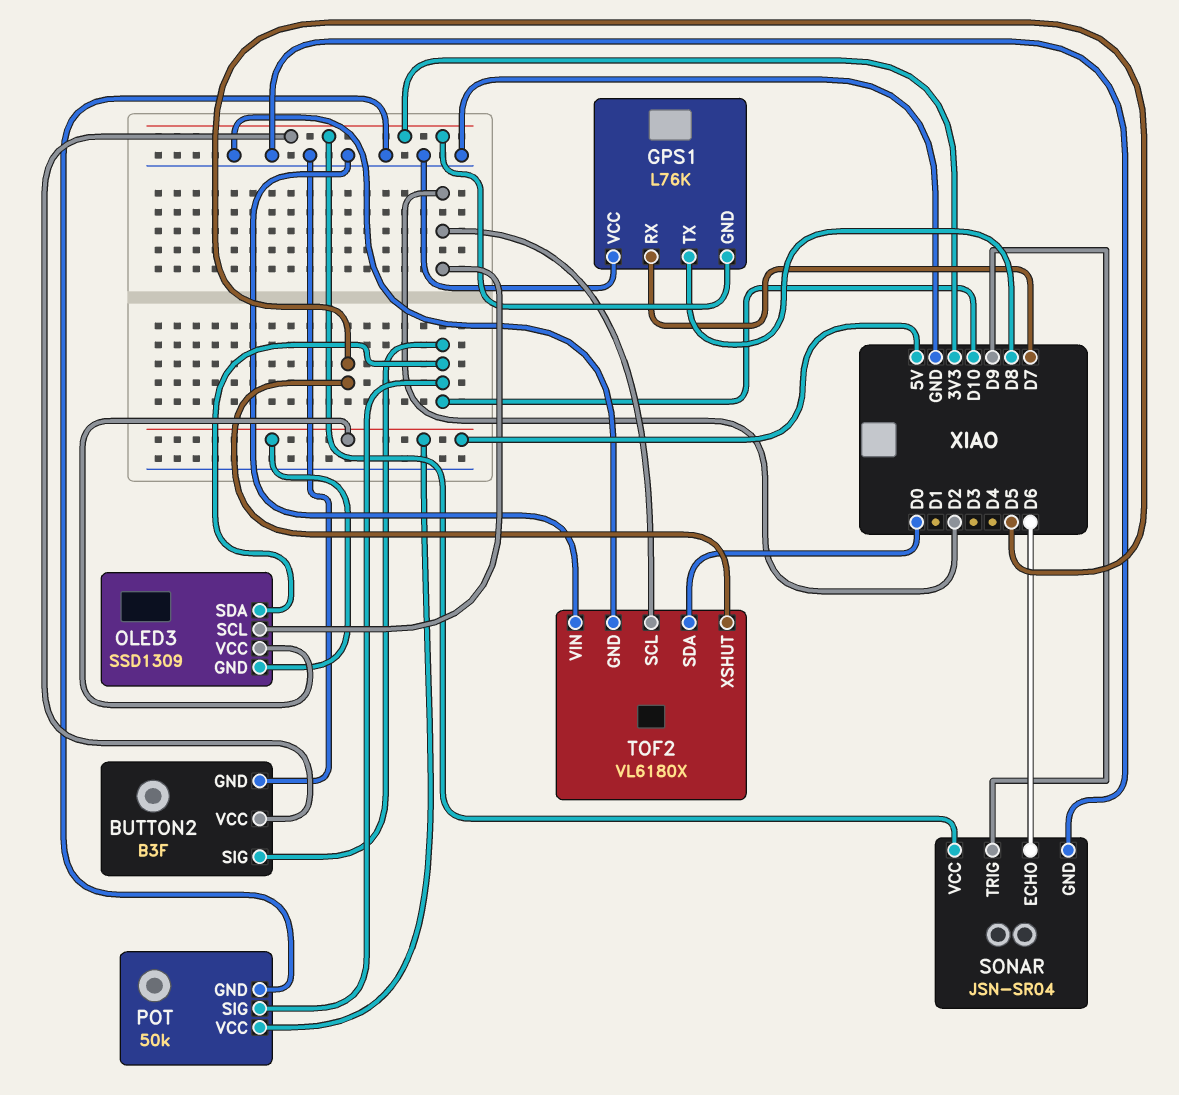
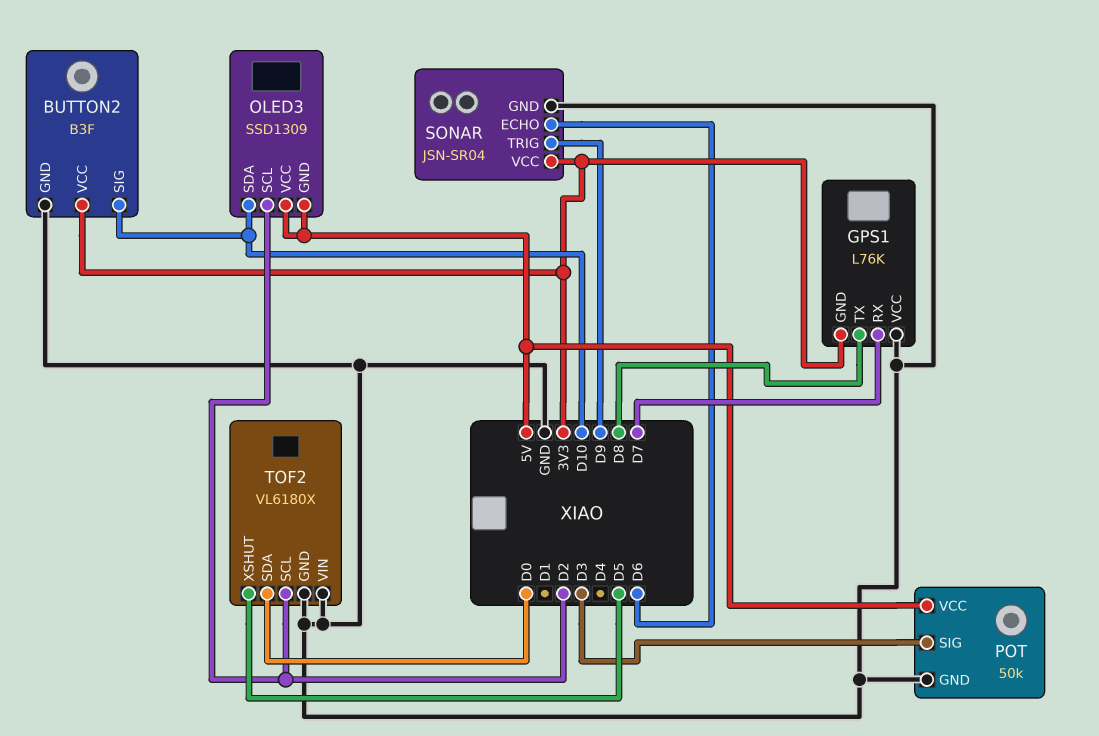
POT pin SIG: D10 -> D3

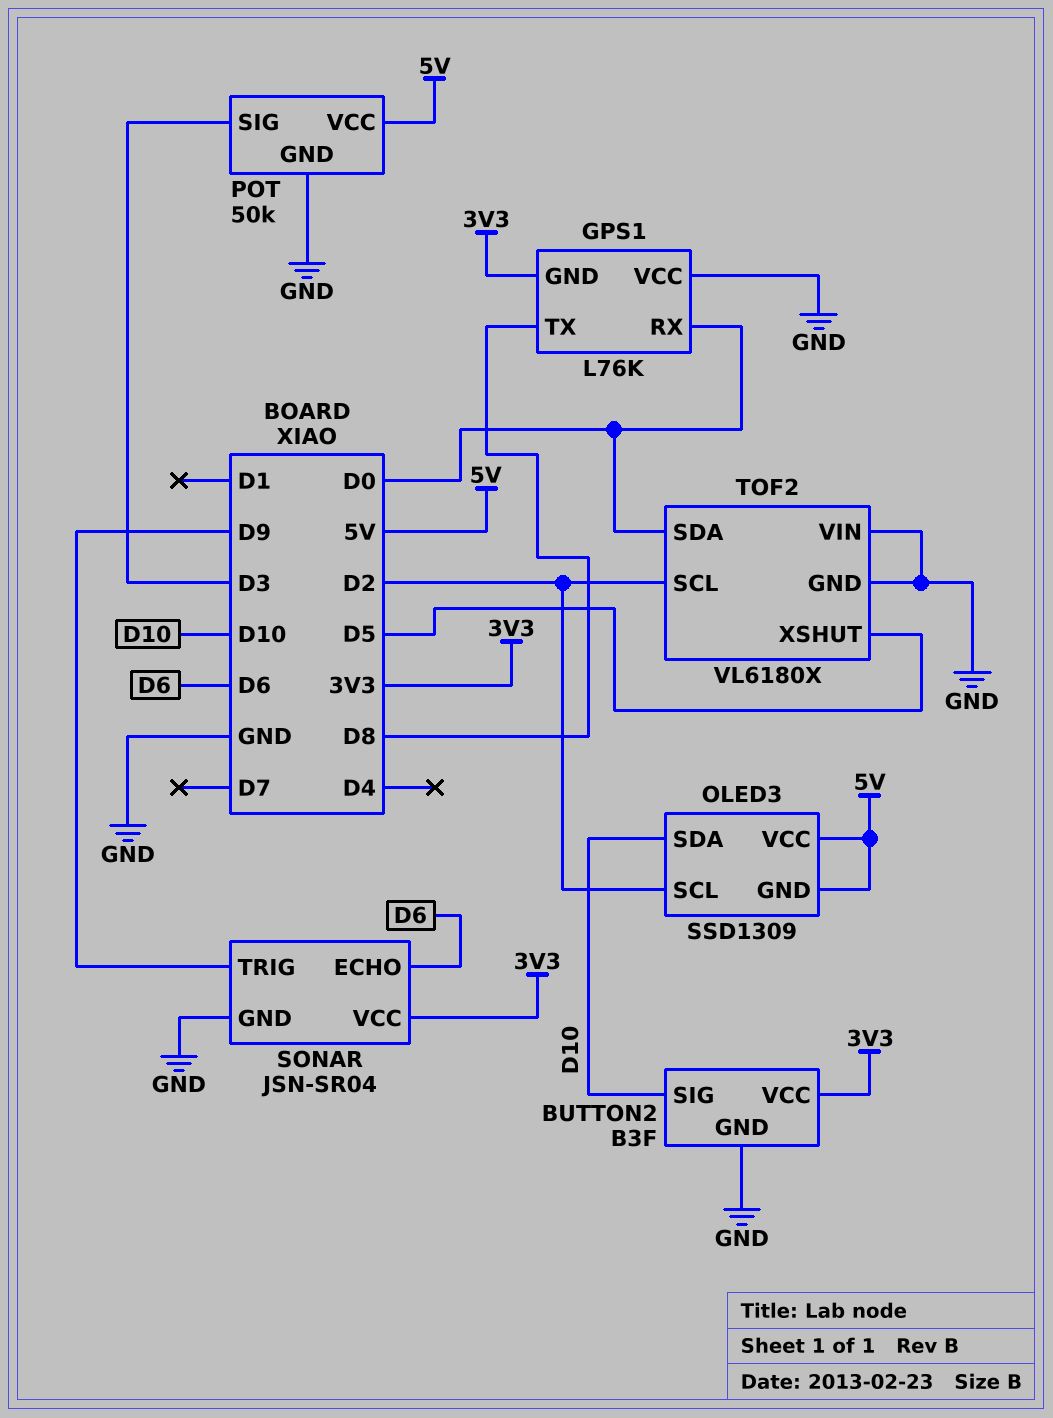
GPS1 pin RX: D7 -> D0

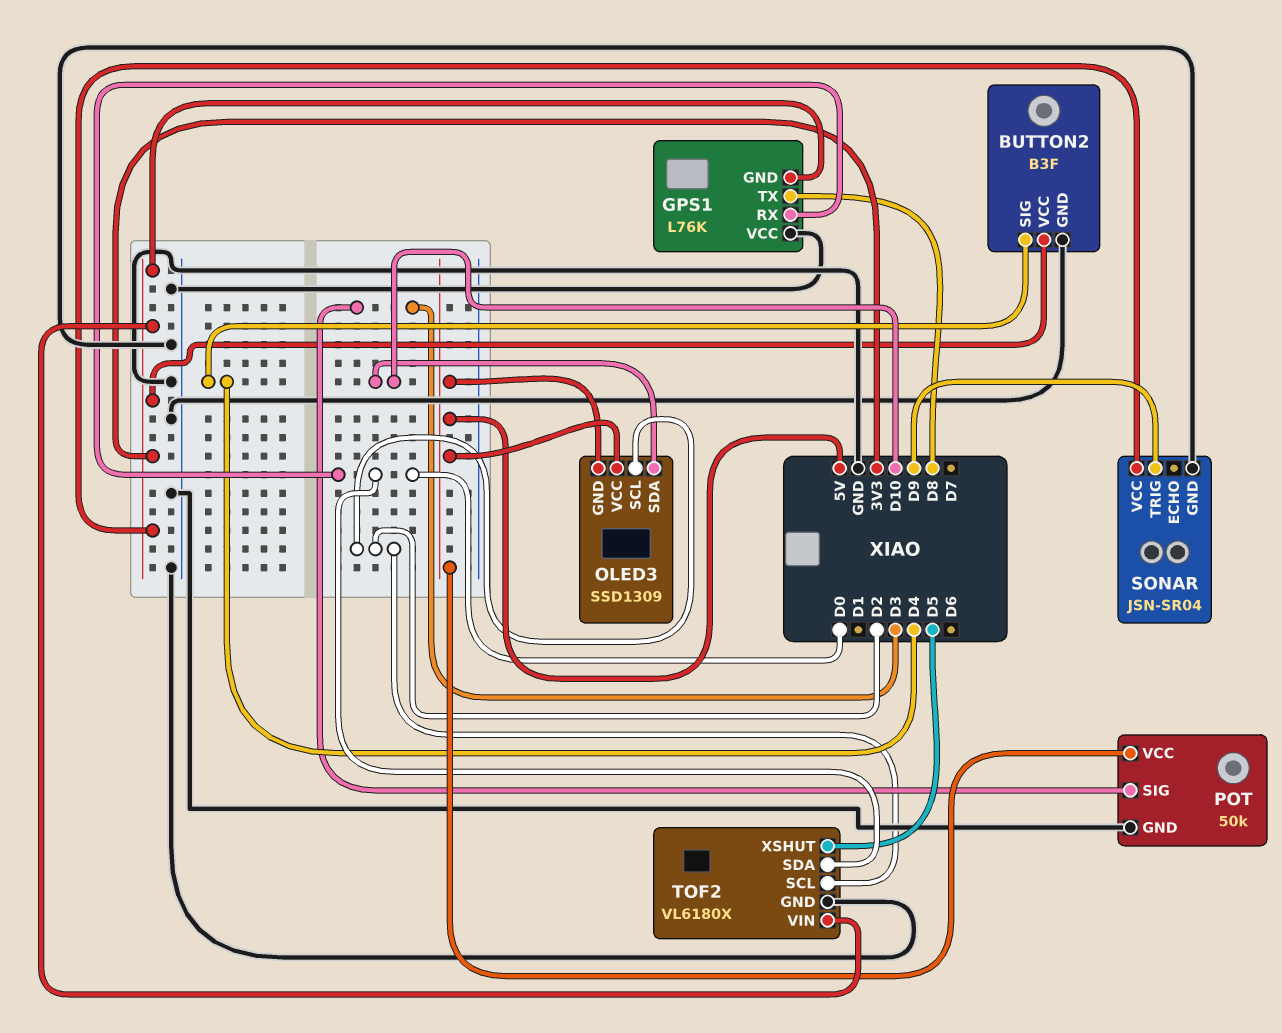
BUTTON2 pin SIG: D10 -> D4
SONAR pin ECHO: D6 -> none
TOF2 pin VIN: GND -> 3V3

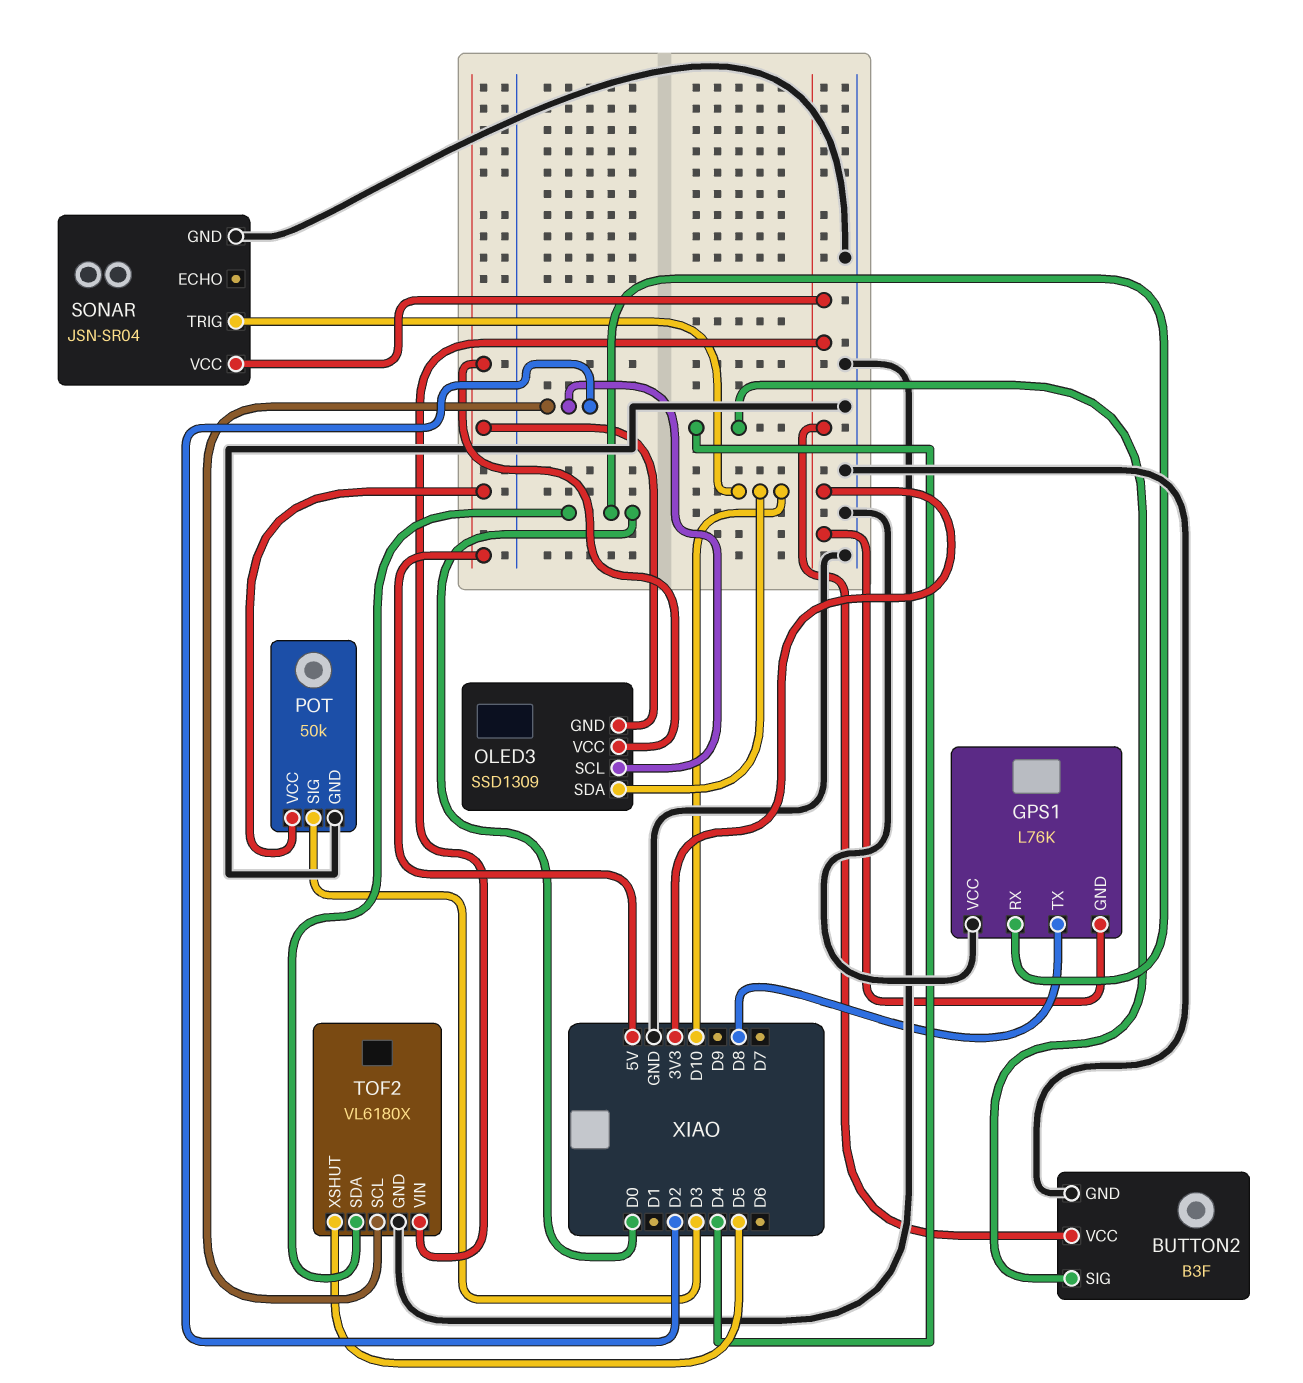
SONAR pin TRIG: D9 -> D10

